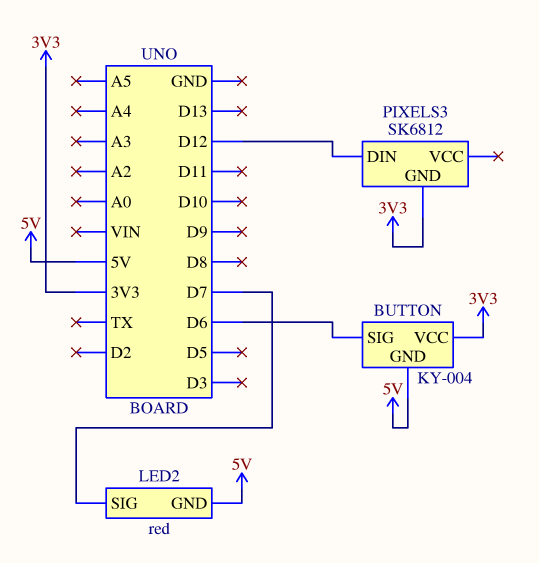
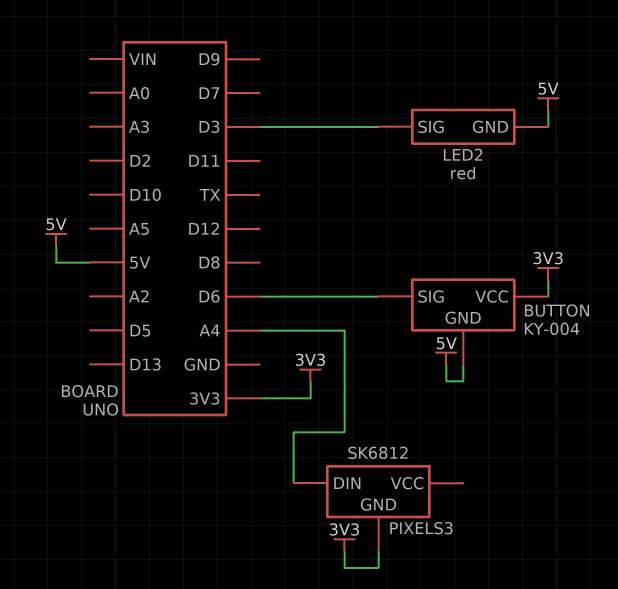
LED2 pin SIG: D7 -> D3
PIXELS3 pin DIN: D12 -> A4

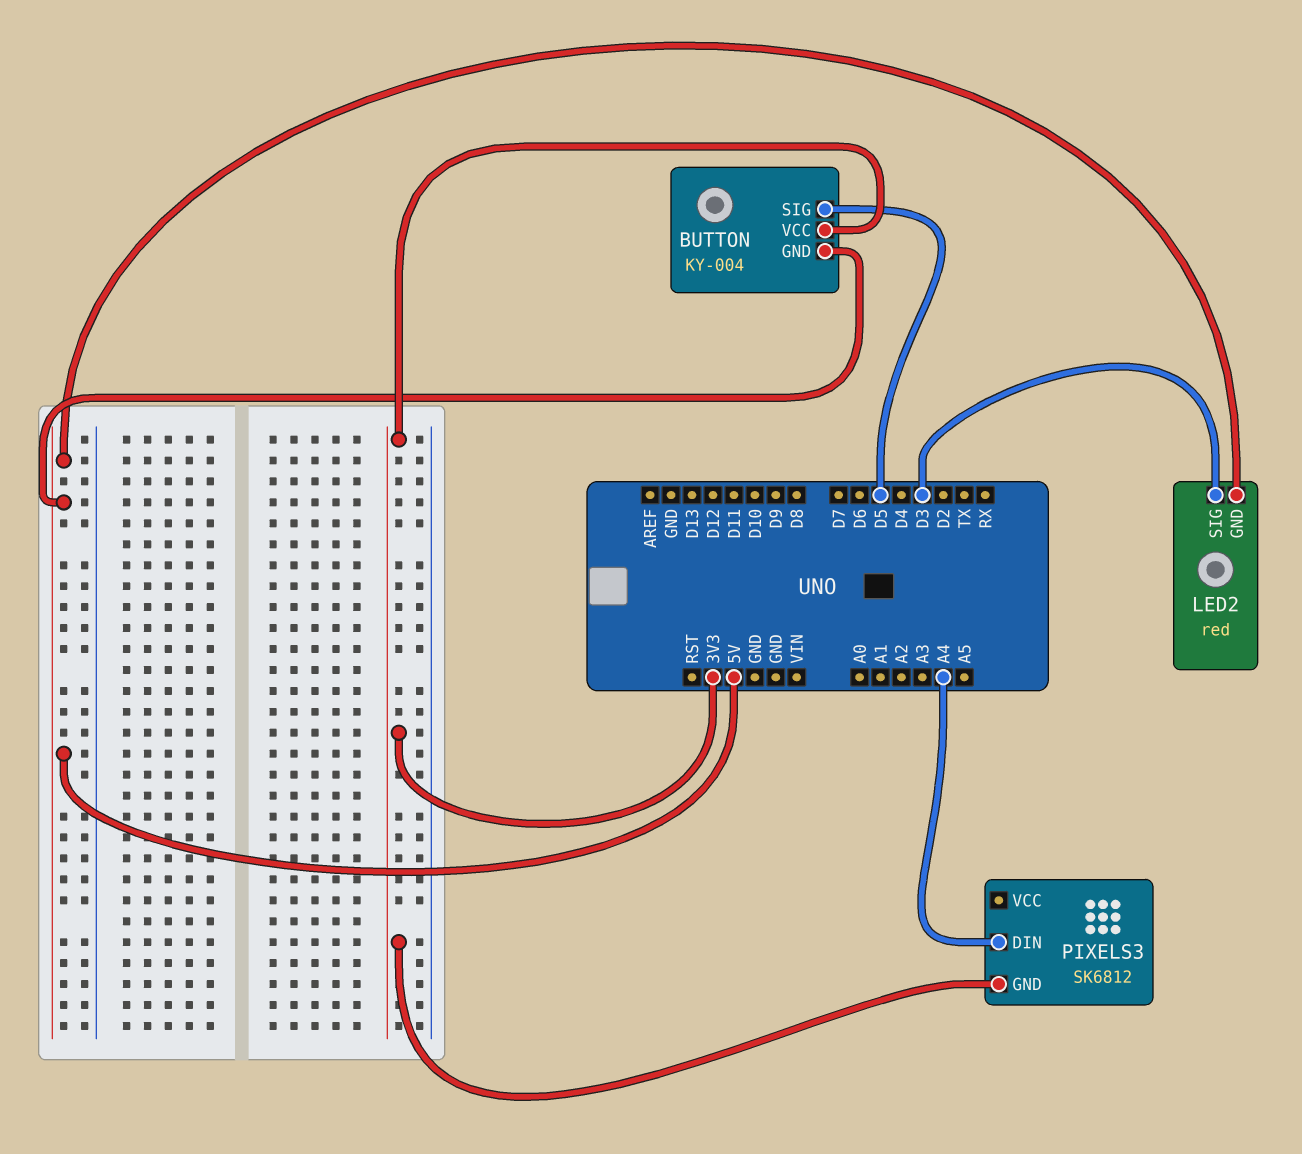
BUTTON pin SIG: D6 -> D5

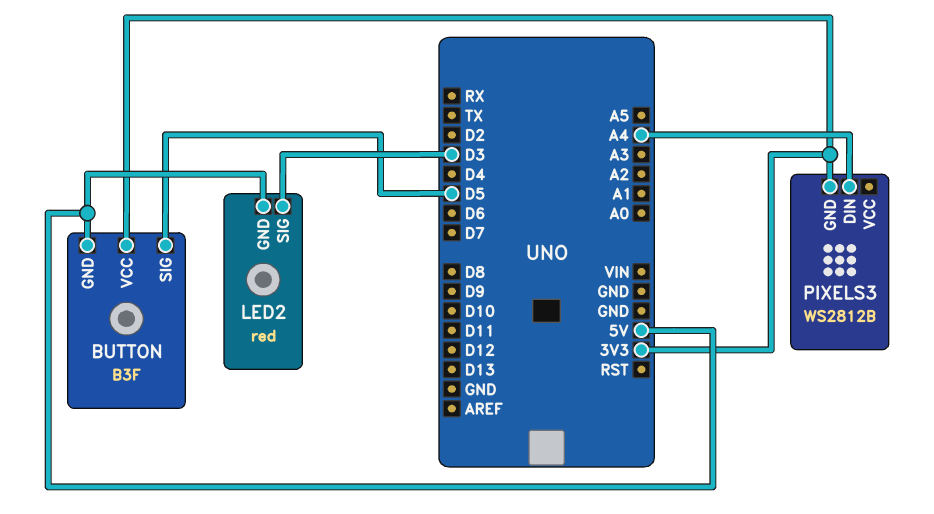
BUTTON: KY-004 -> B3F
PIXELS3: SK6812 -> WS2812B

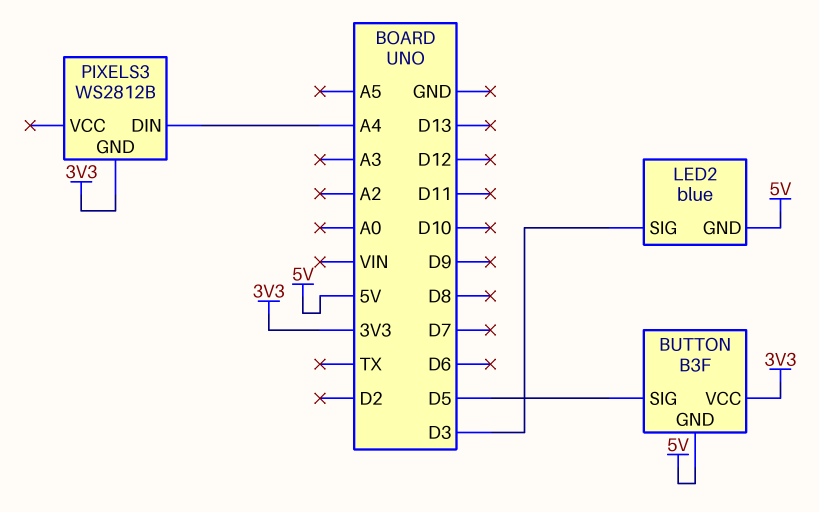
LED2: red -> blue

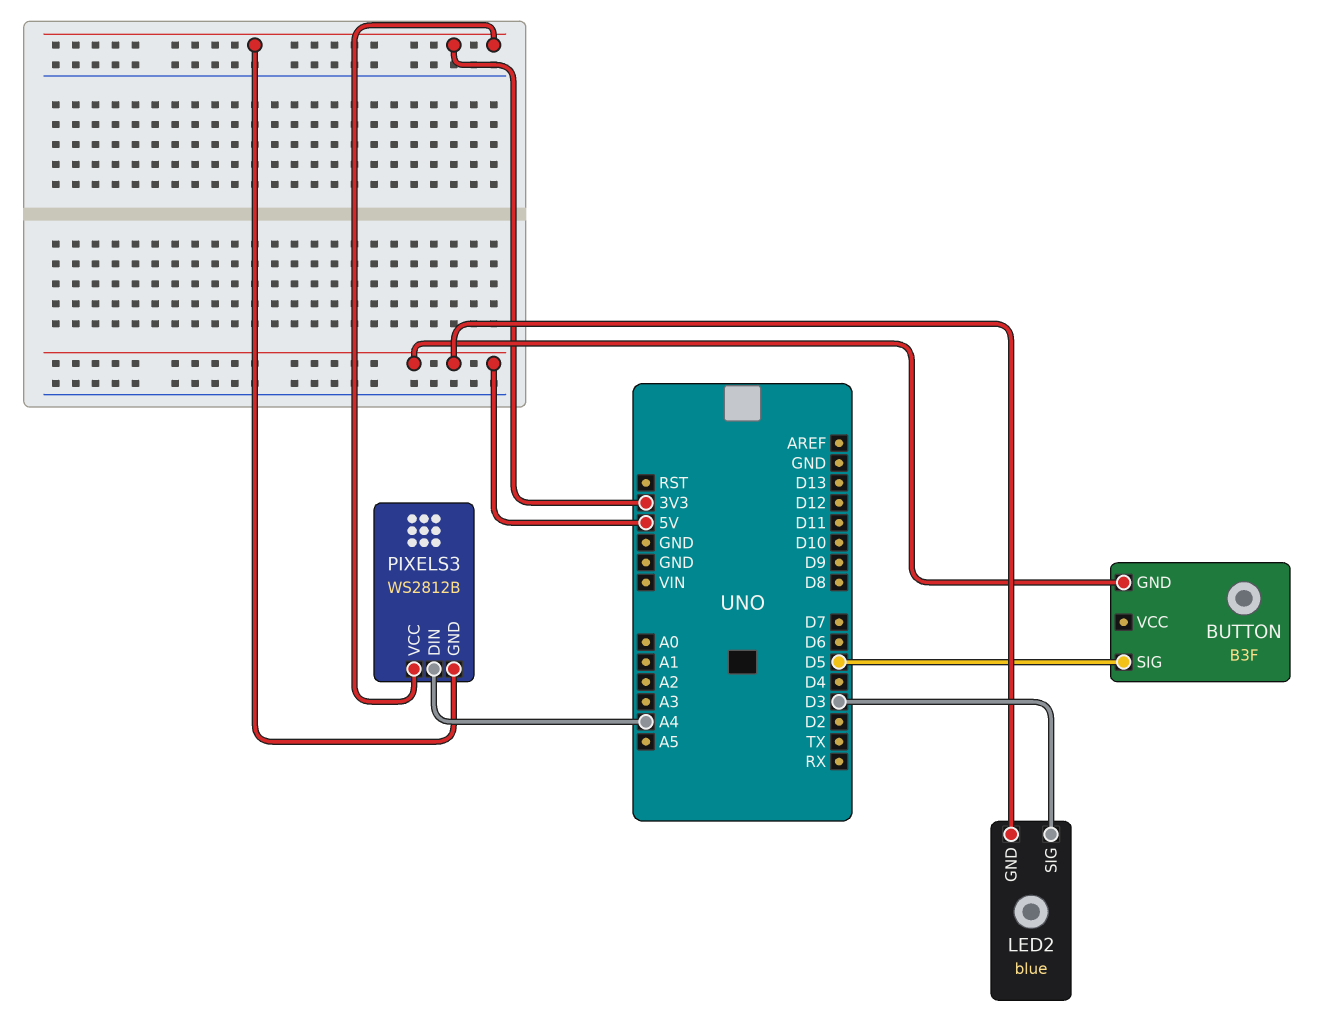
BUTTON pin VCC: 3V3 -> none
PIXELS3 pin VCC: none -> 3V3

